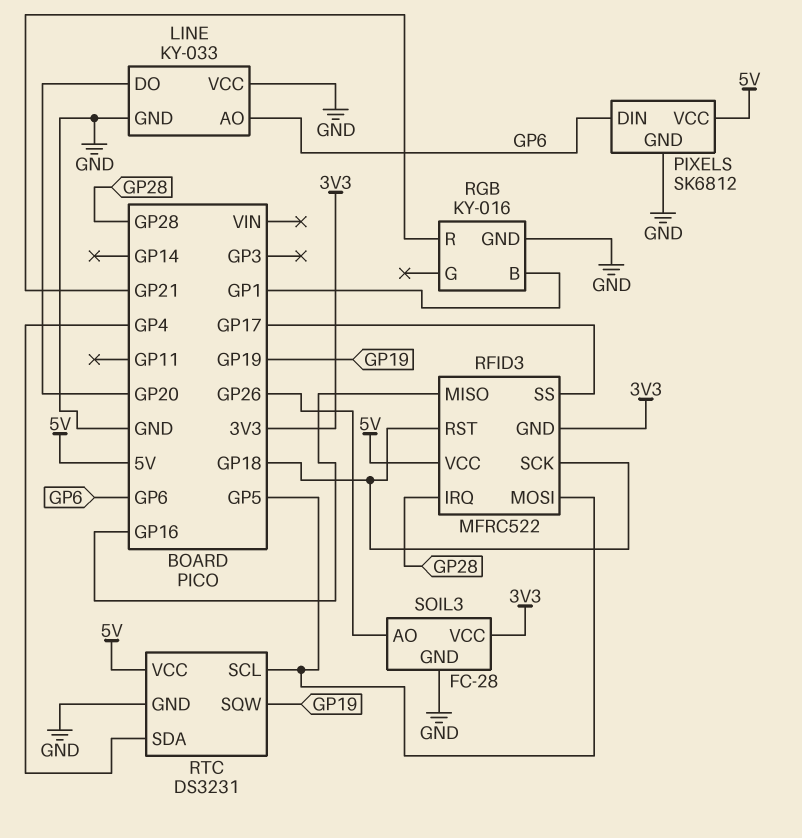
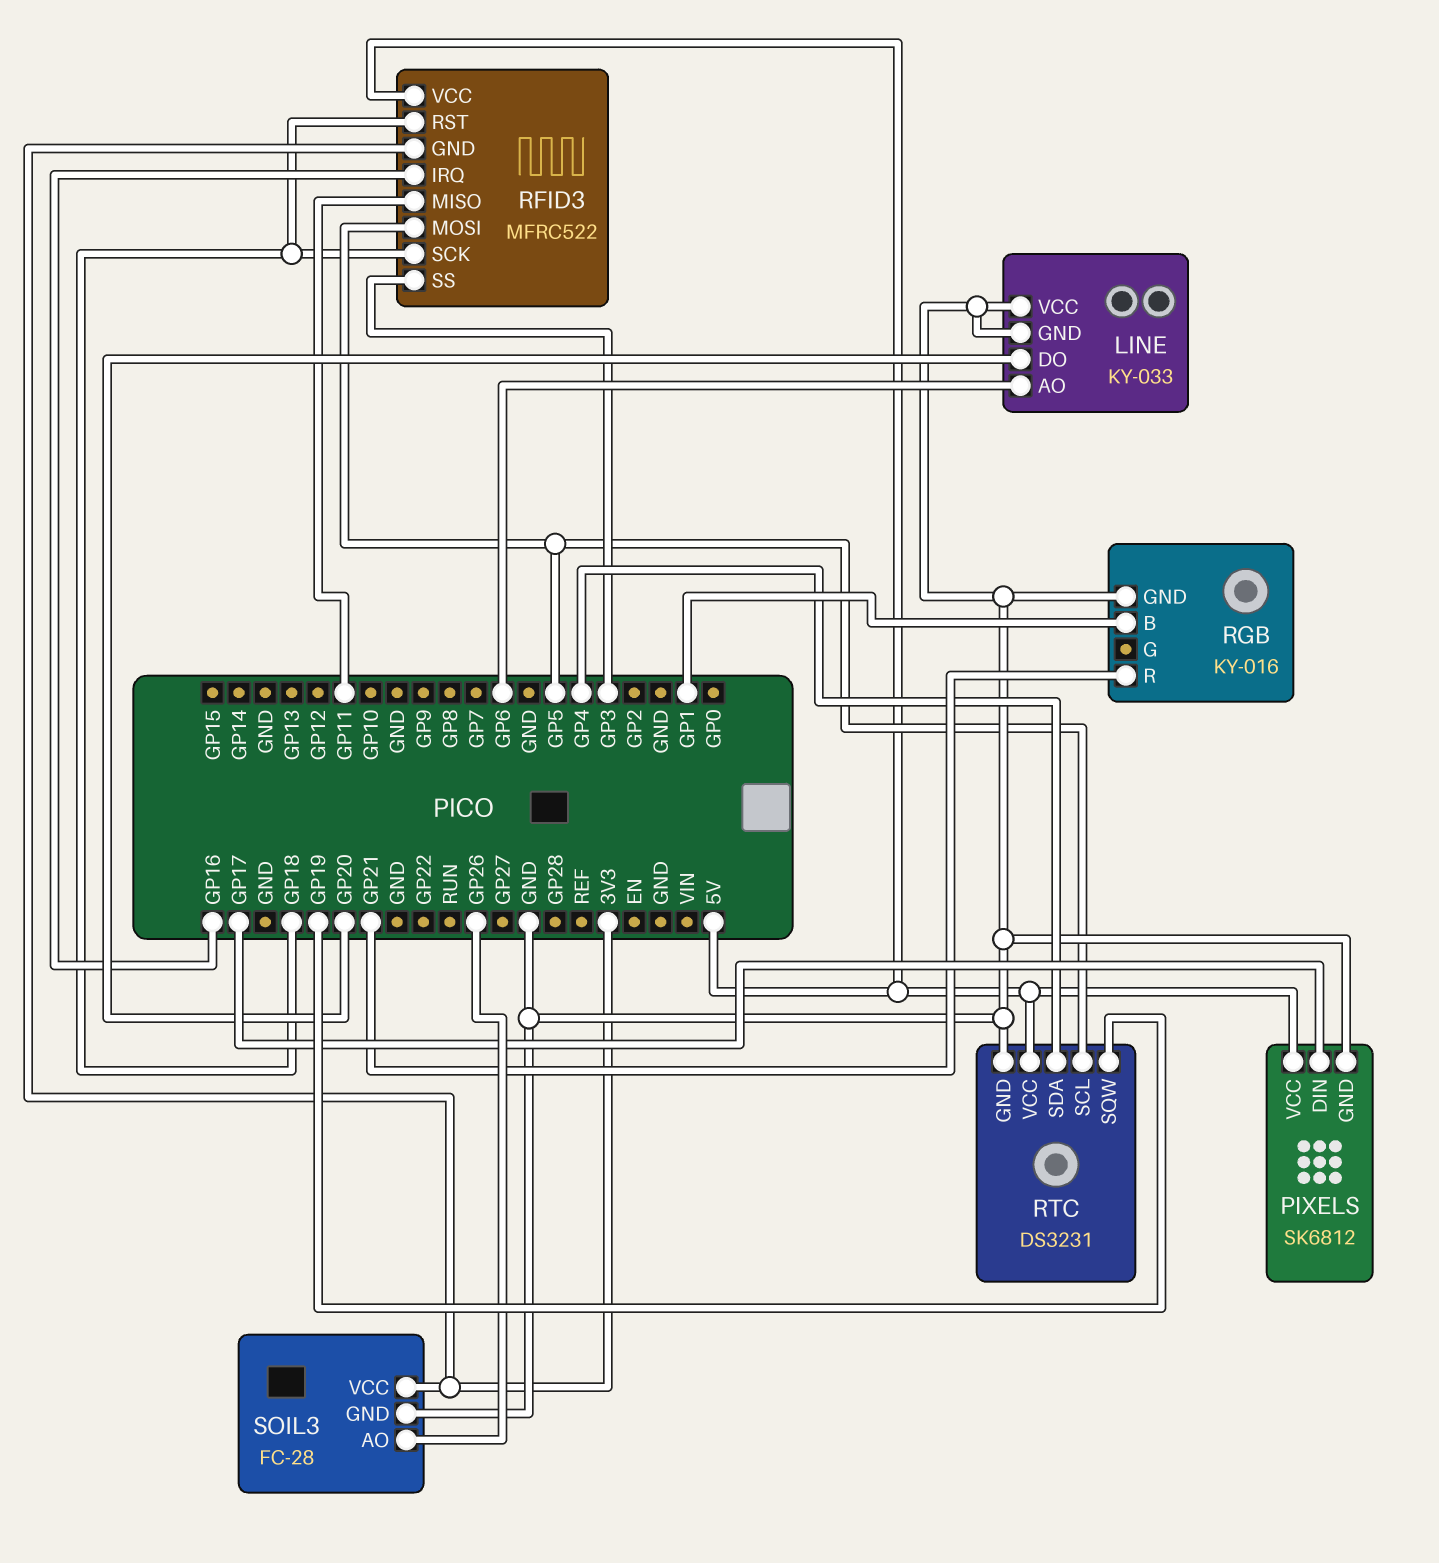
PIXELS pin DIN: GP6 -> GP17
RFID3 pin IRQ: GP28 -> GP16
RFID3 pin MISO: GP16 -> GP11
RFID3 pin SS: GP17 -> GP3

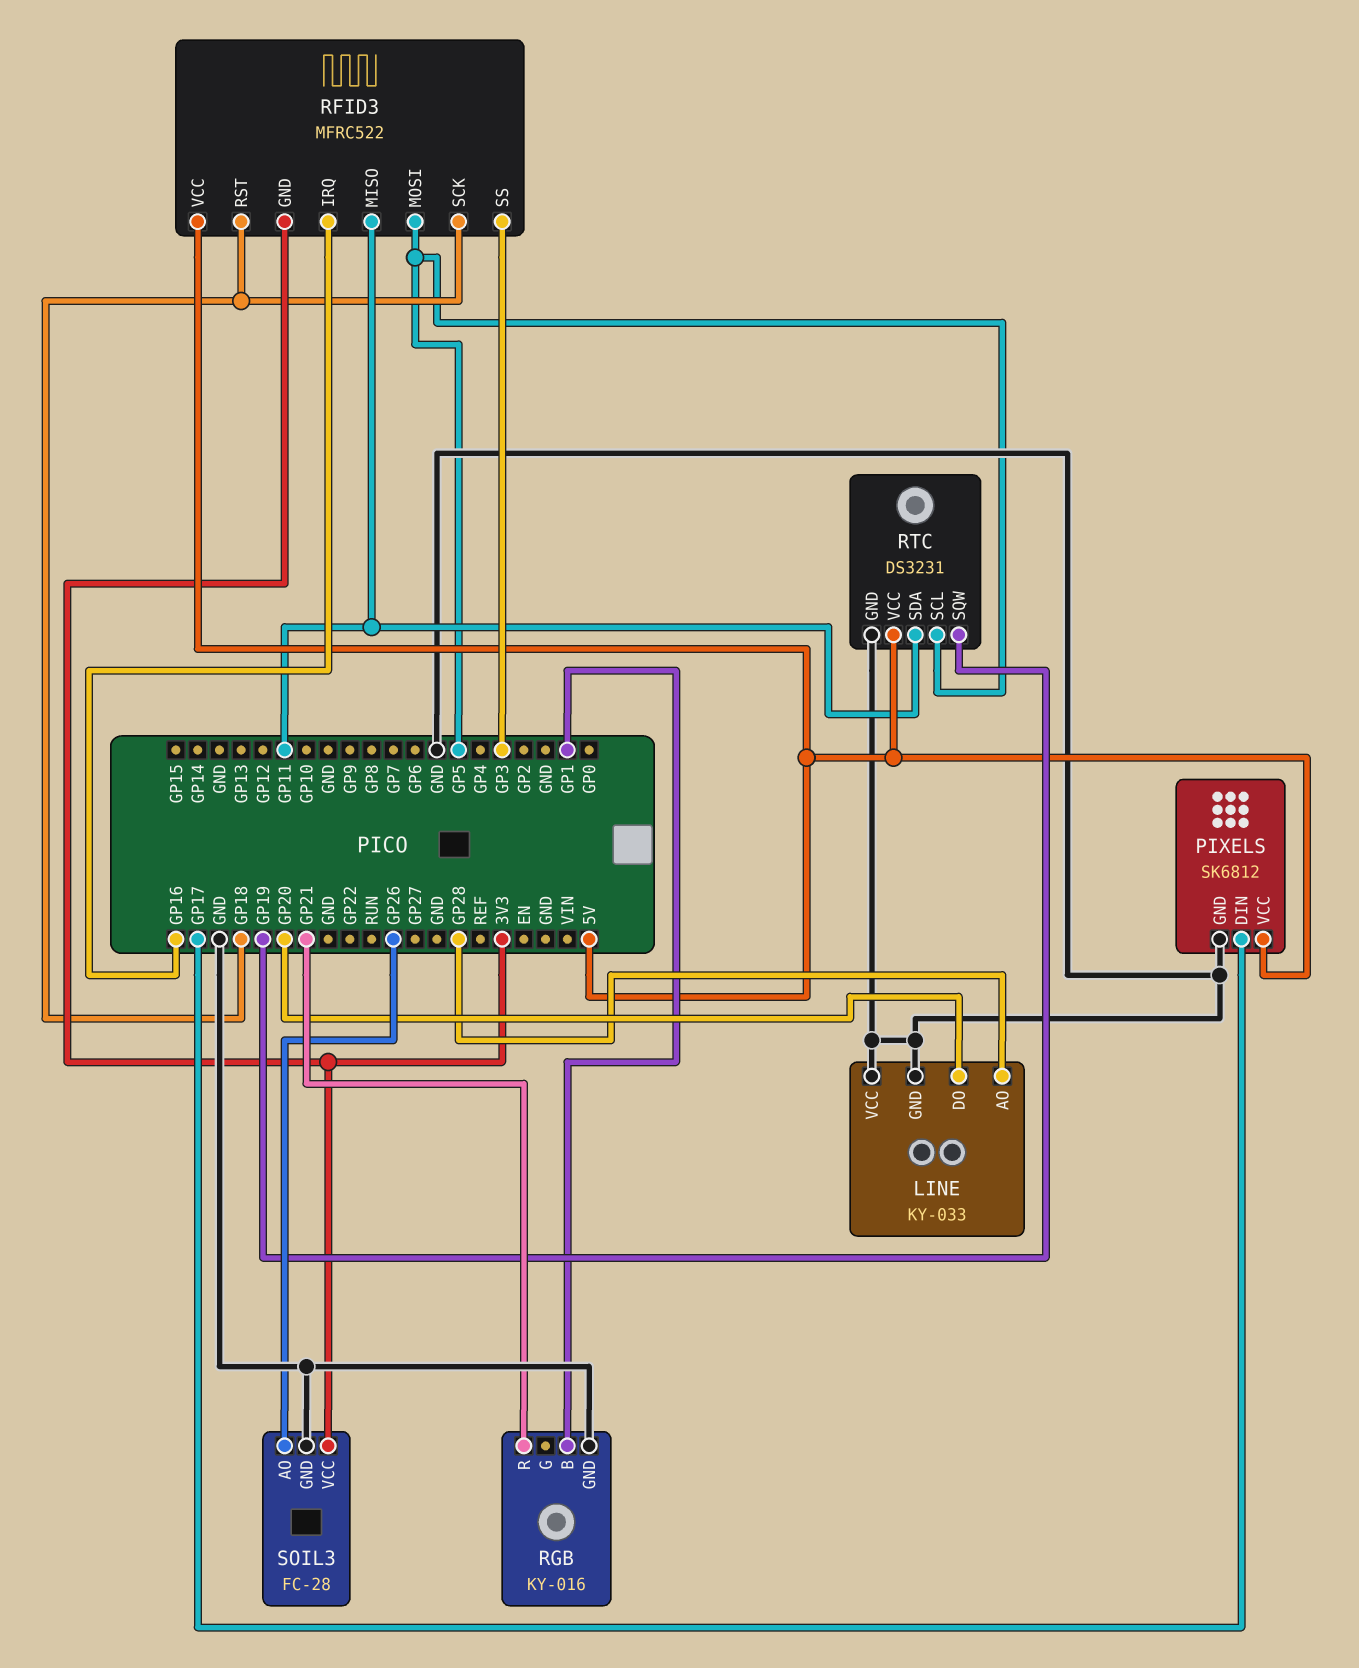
LINE pin AO: GP6 -> GP28
RTC pin SDA: GP4 -> GP11

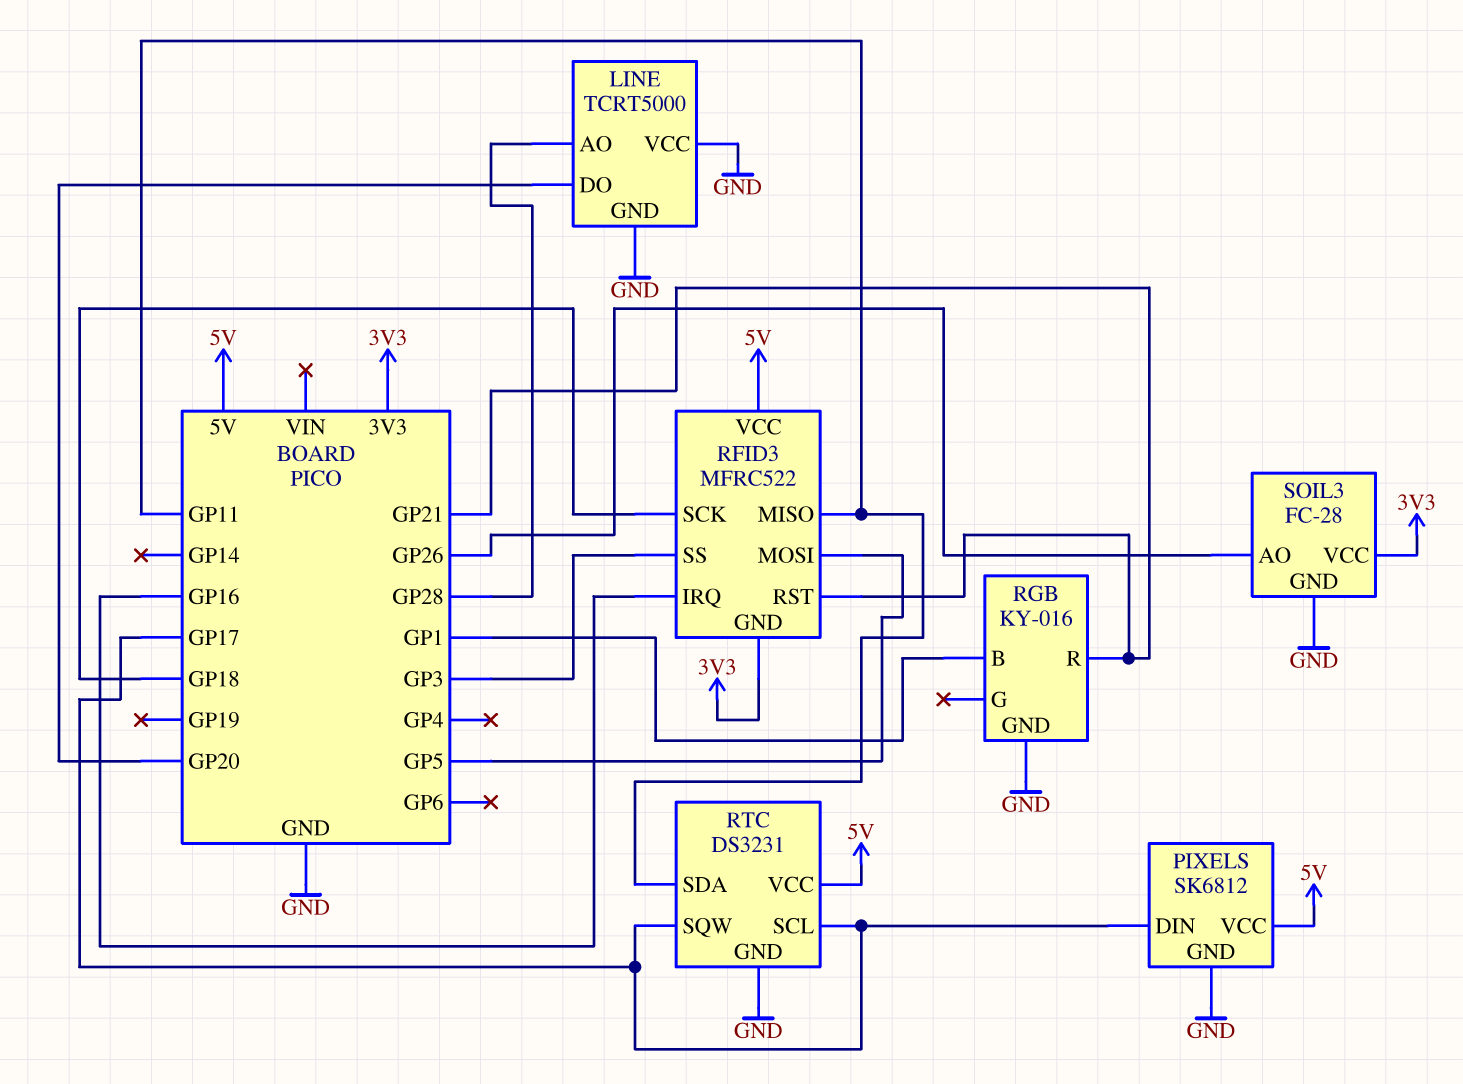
LINE: KY-033 -> TCRT5000
RFID3 pin RST: GP18 -> GP21
RTC pin SCL: GP5 -> GP17
RTC pin SQW: GP19 -> GP17

